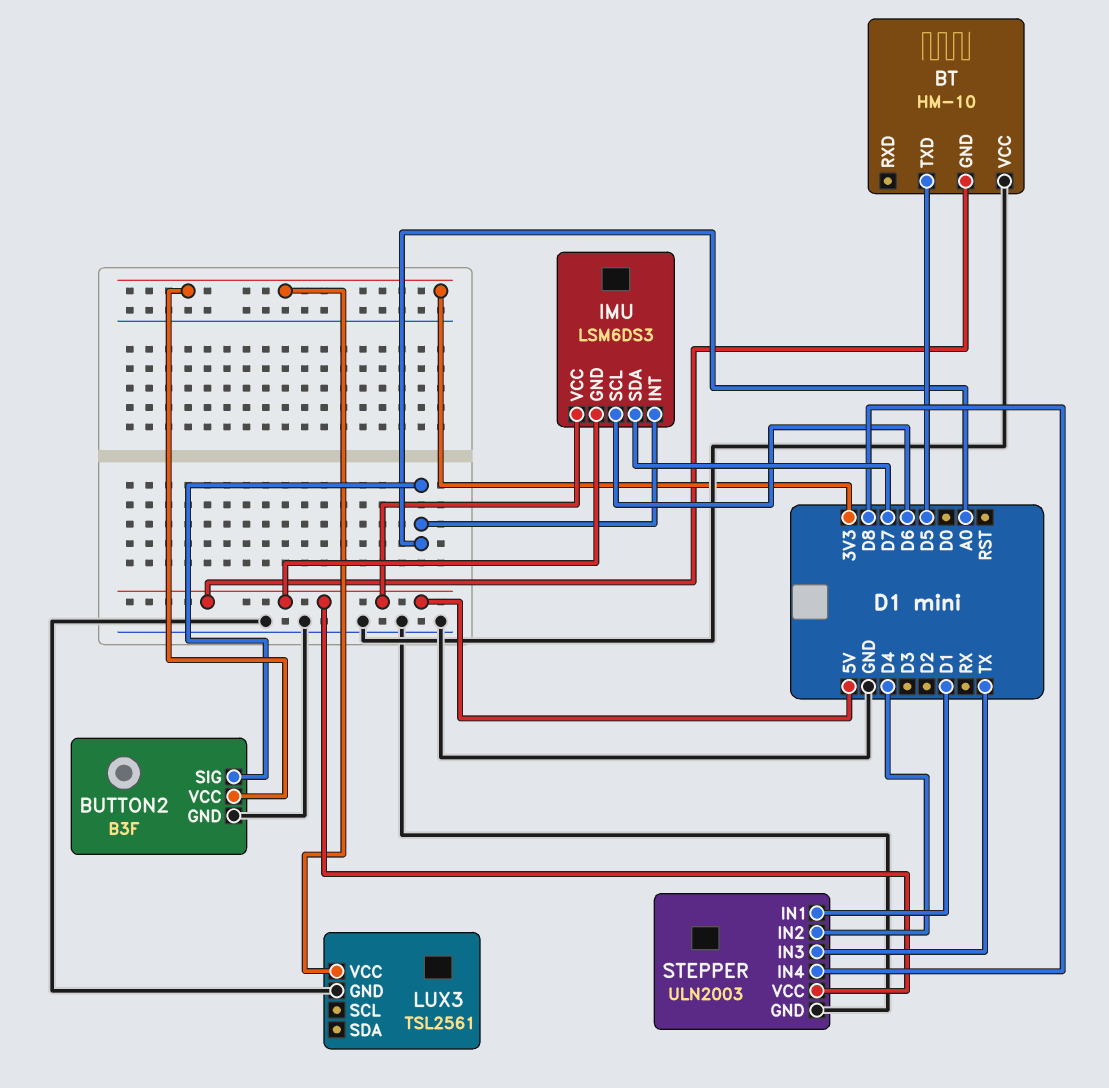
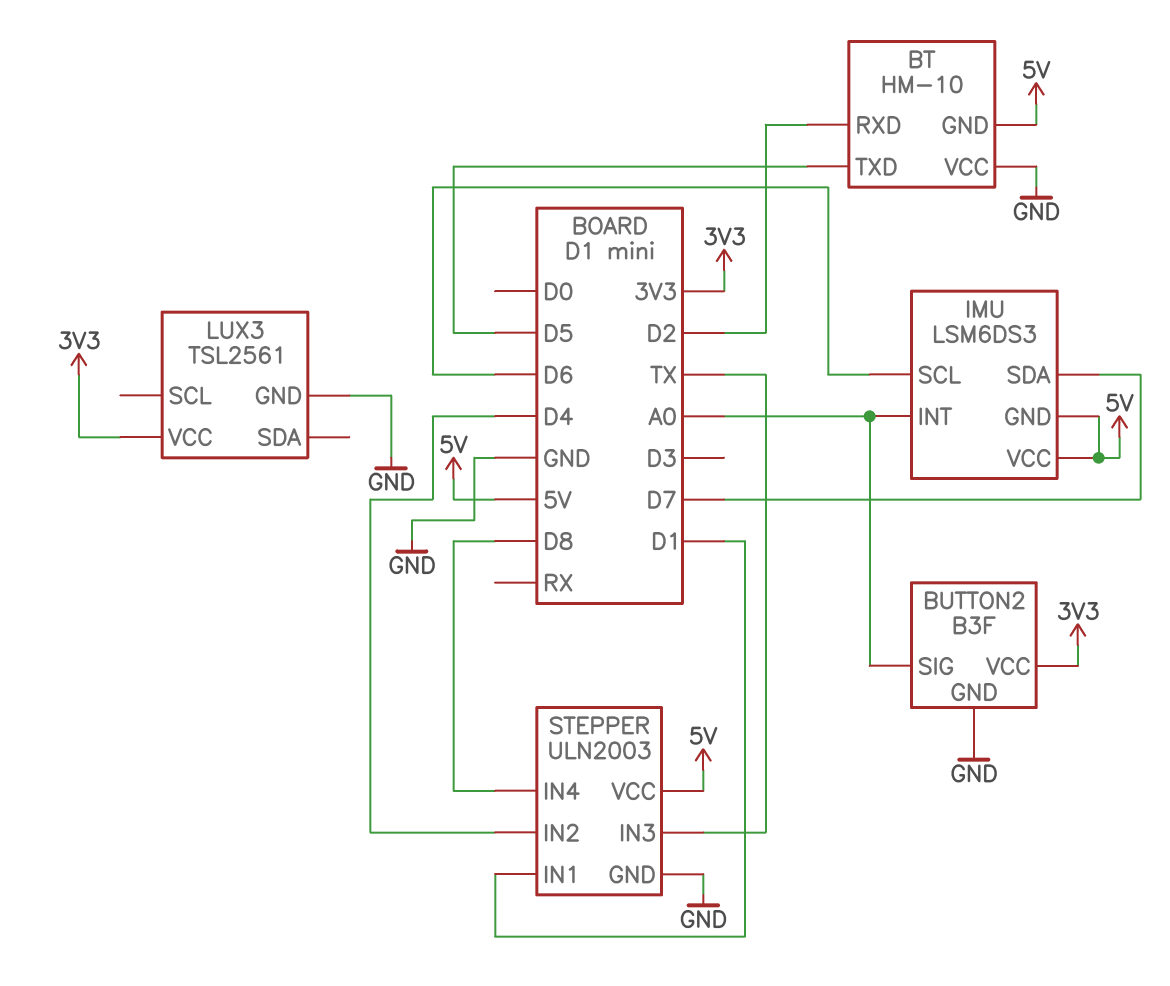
BT pin RXD: none -> D2

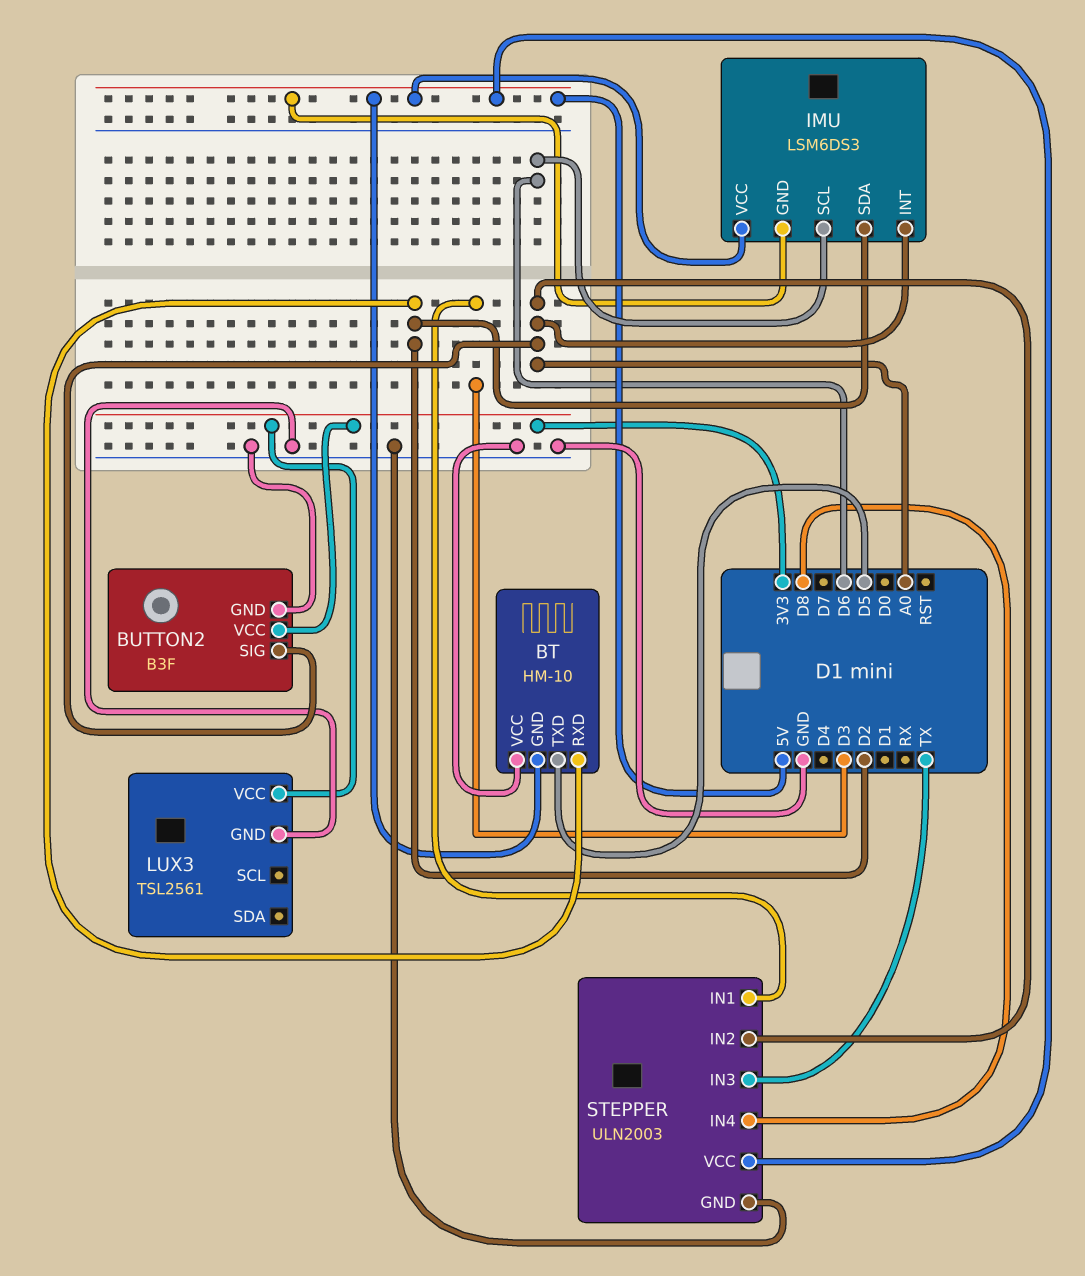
IMU pin SDA: D7 -> D2
STEPPER pin IN1: D1 -> D3
STEPPER pin IN2: D4 -> A0

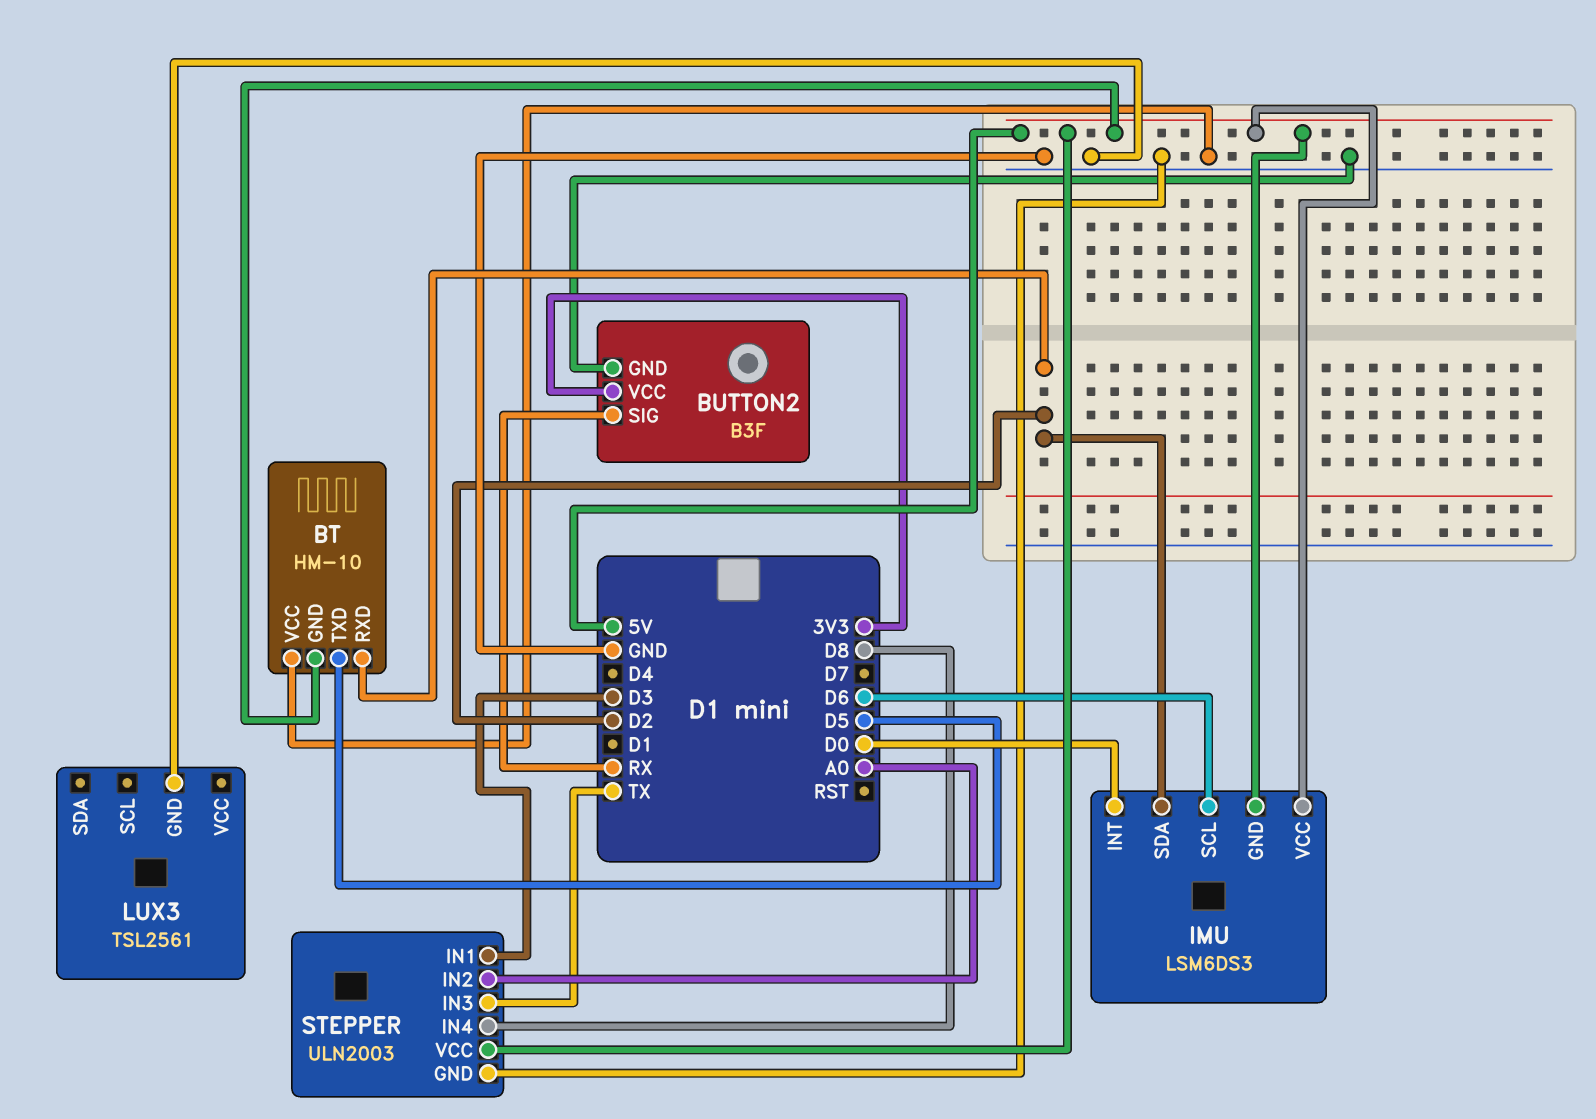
BUTTON2 pin SIG: A0 -> RX
IMU pin INT: A0 -> D0
LUX3 pin VCC: 3V3 -> none

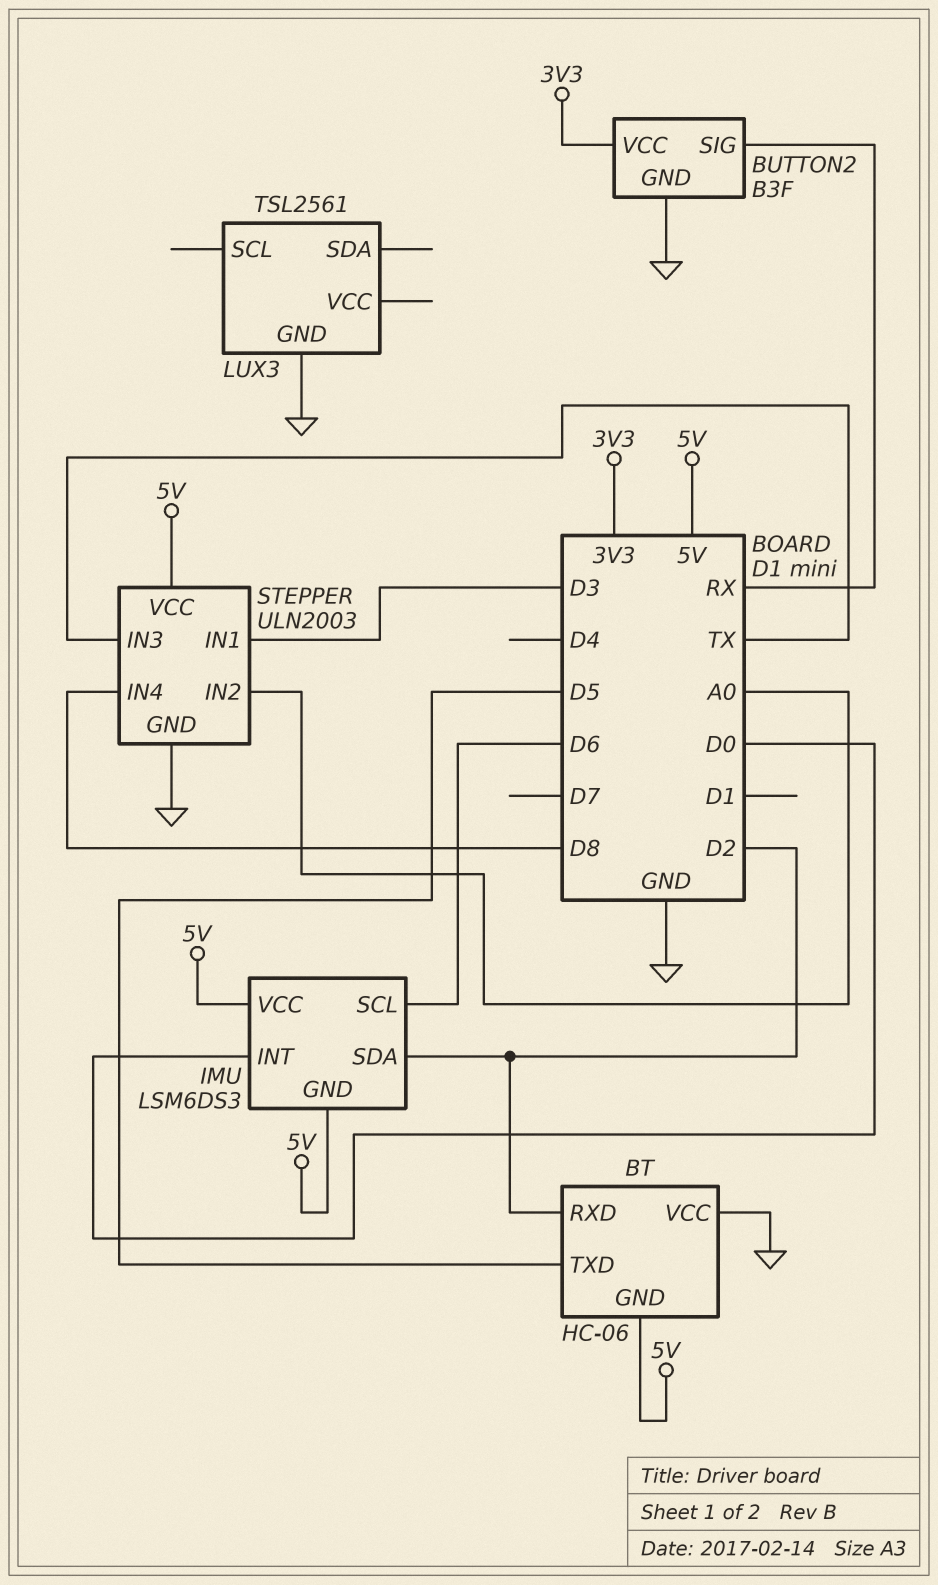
BT: HM-10 -> HC-06

